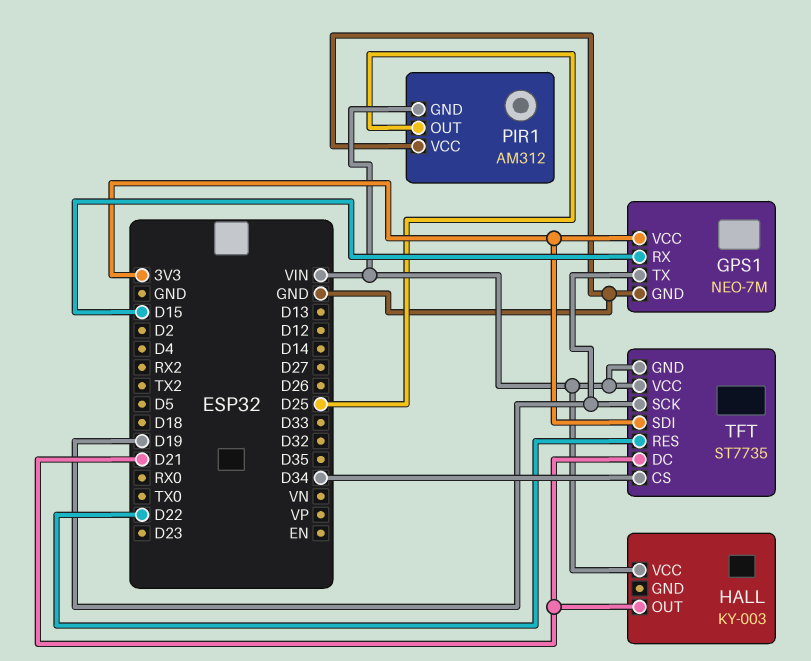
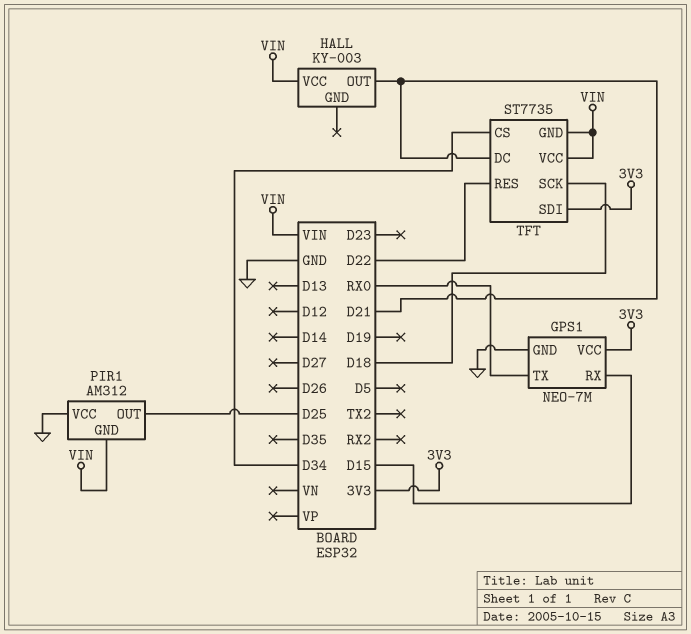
GPS1 pin TX: D19 -> RX0
TFT pin SCK: D19 -> D18

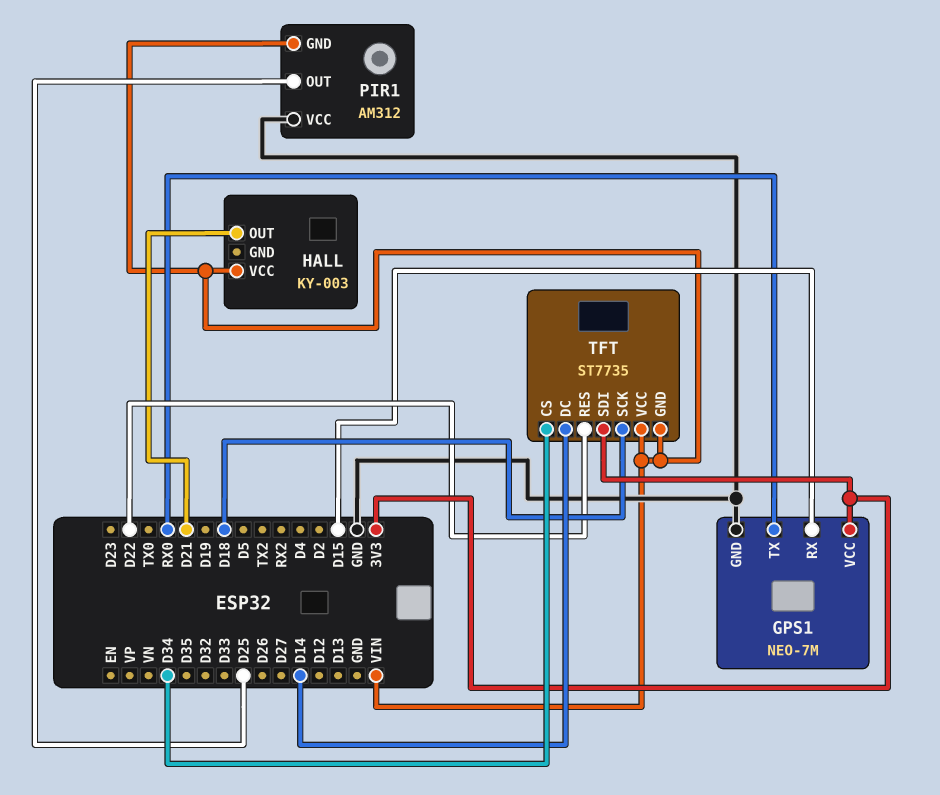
TFT pin DC: D21 -> D14

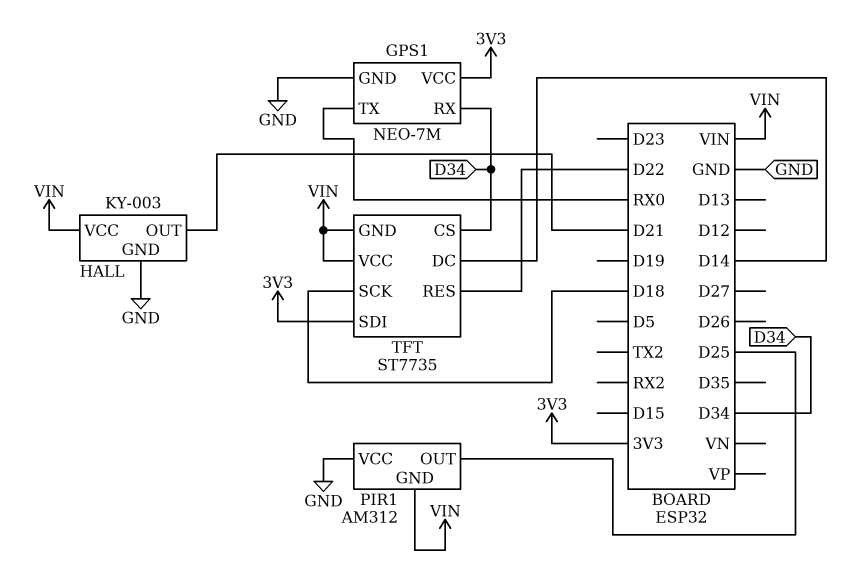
GPS1 pin RX: D15 -> D34
HALL pin GND: none -> GND

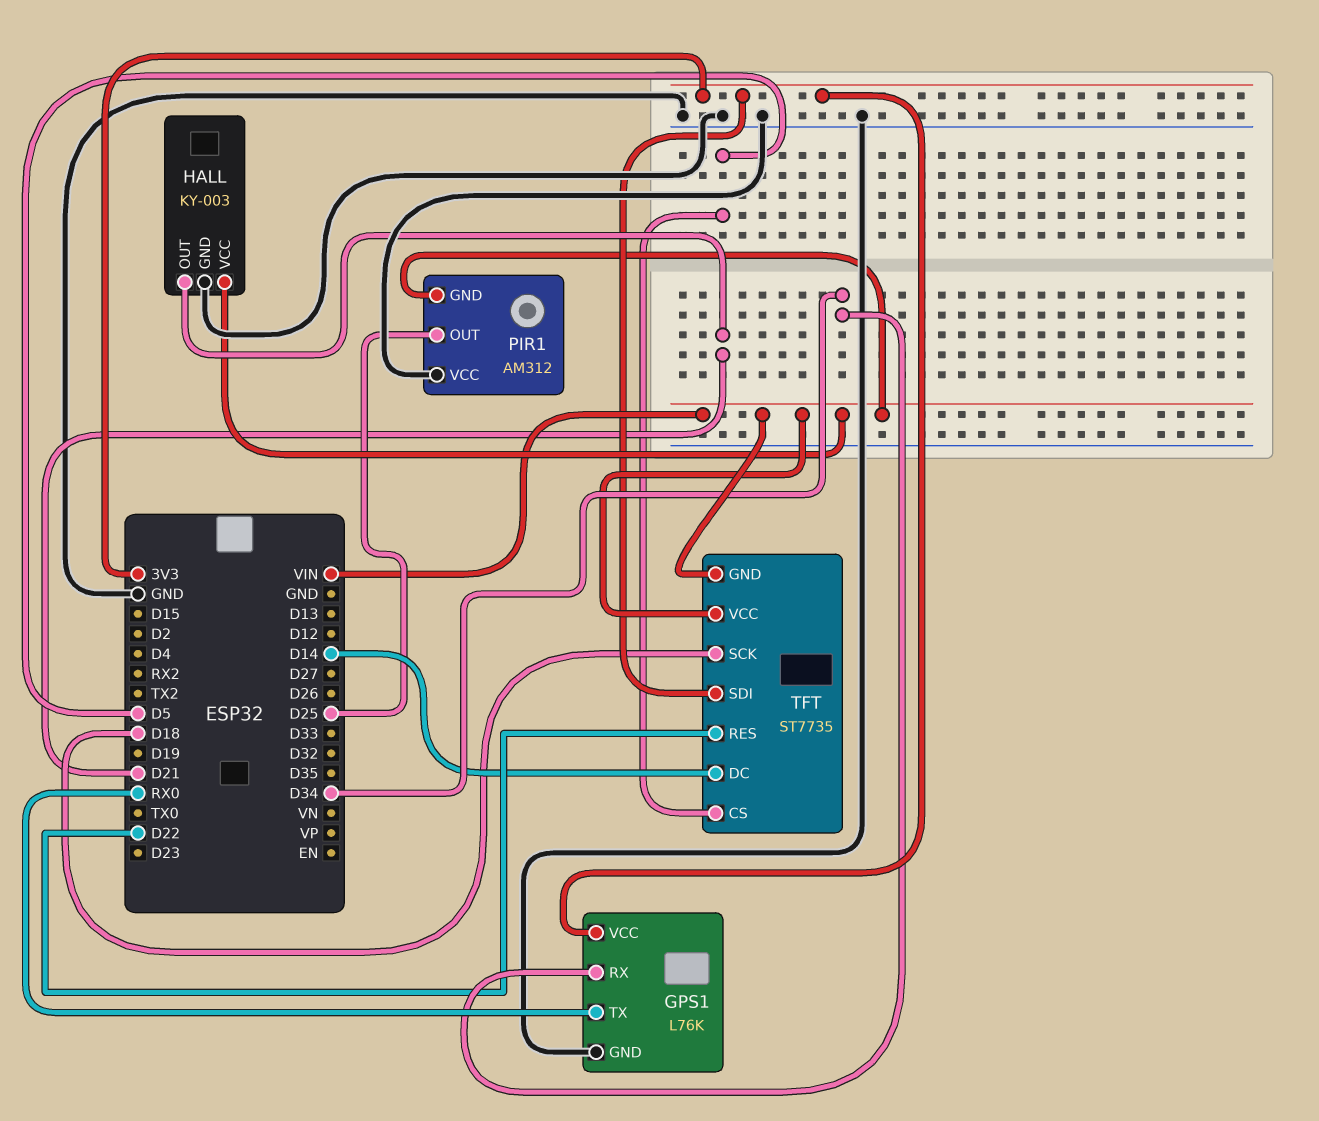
GPS1: NEO-7M -> L76K
TFT pin CS: D34 -> D5

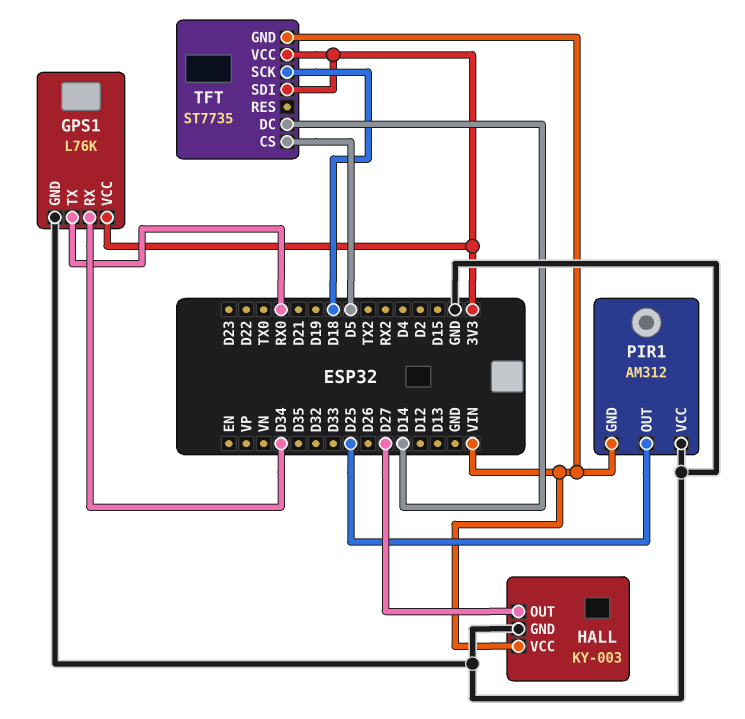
HALL pin OUT: D21 -> D27
TFT pin RES: D22 -> none
TFT pin VCC: VIN -> 3V3

